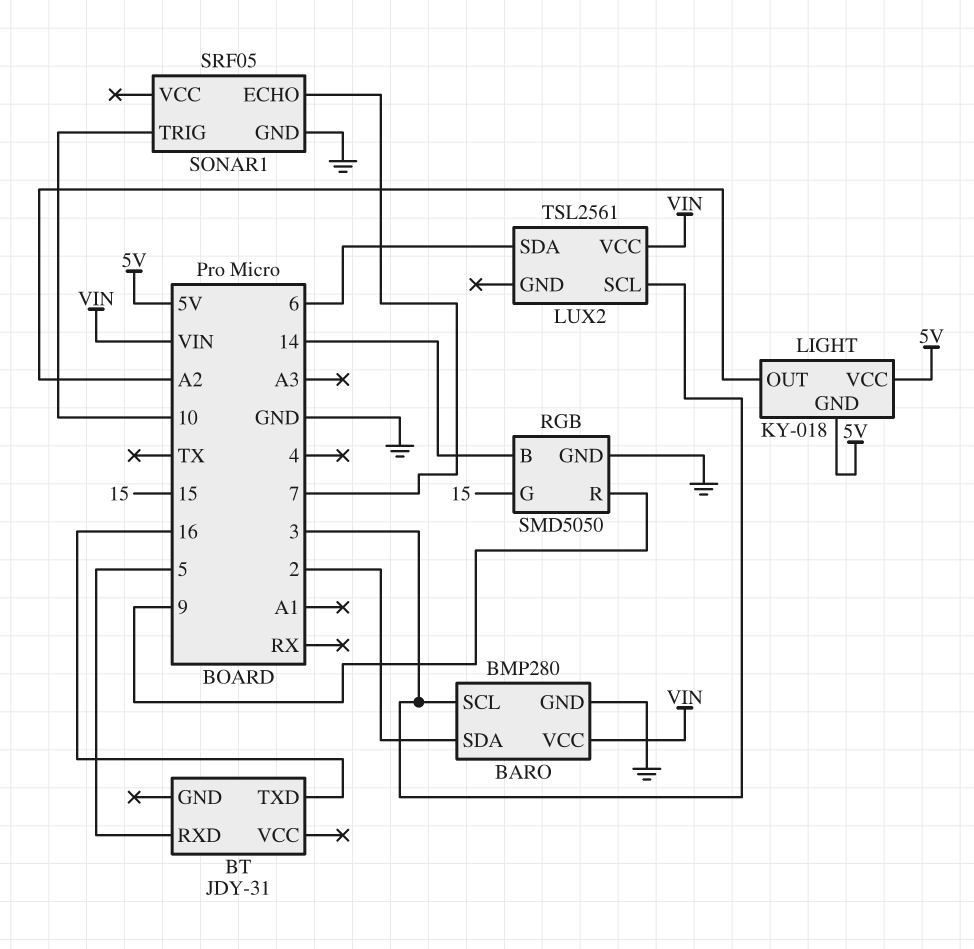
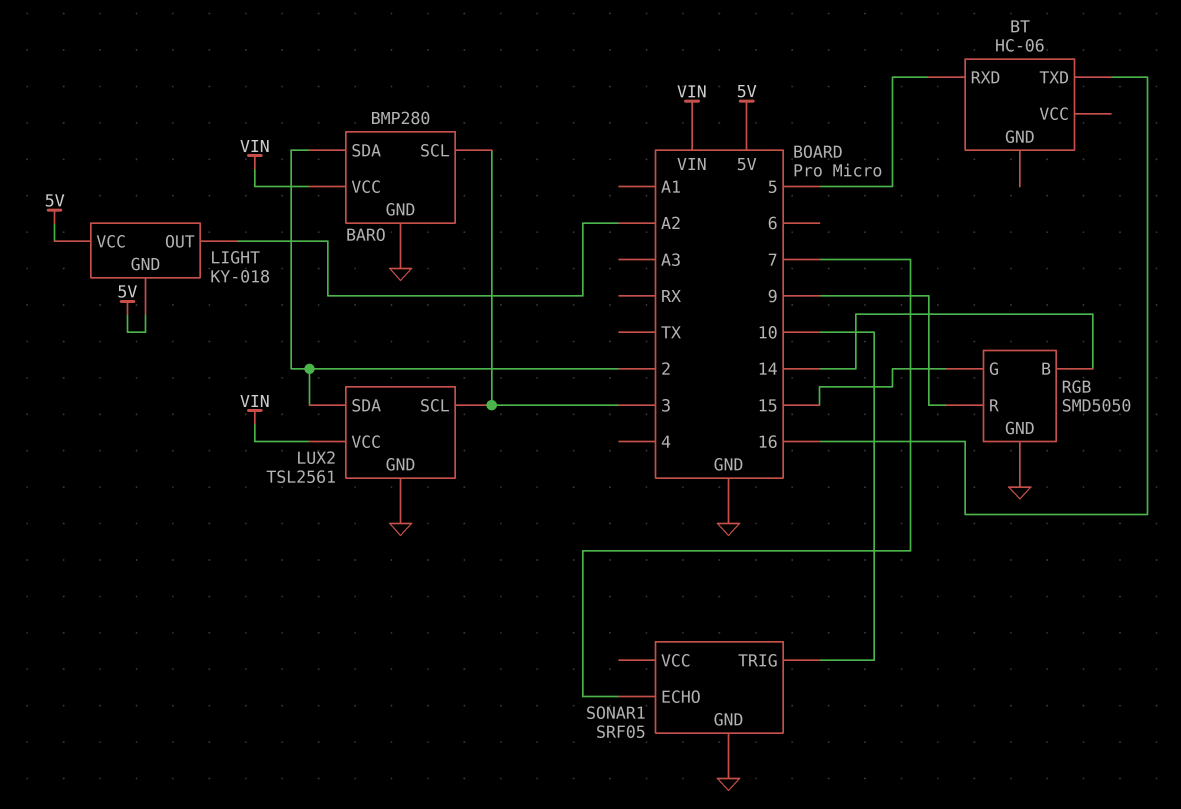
BT: JDY-31 -> HC-06
LUX2 pin GND: none -> GND
LUX2 pin SDA: 6 -> 2

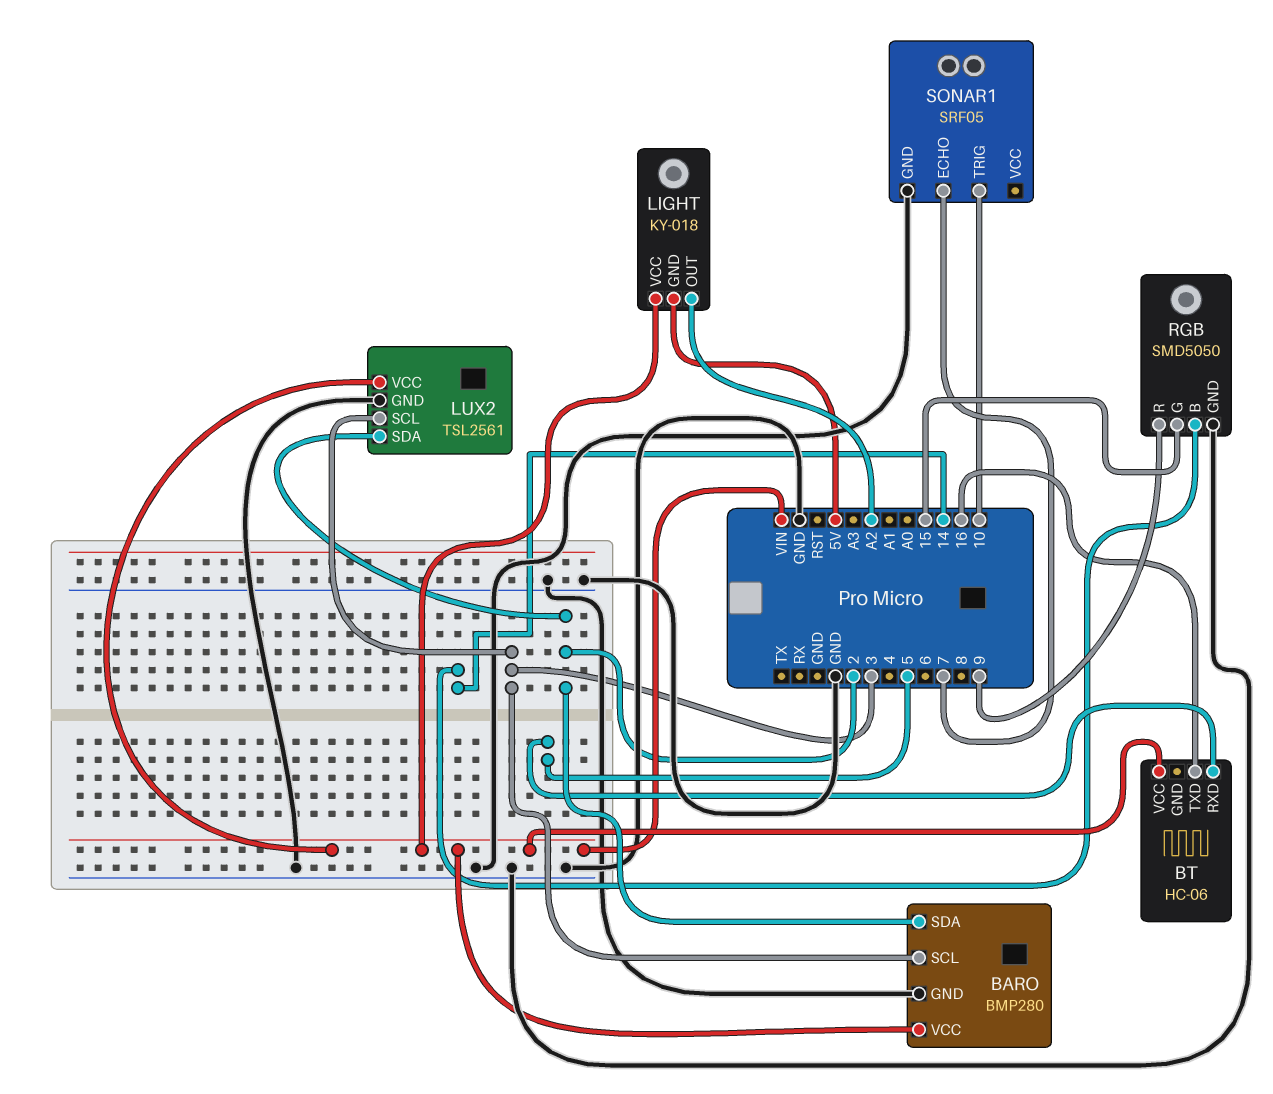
BT pin VCC: none -> VIN
LIGHT pin VCC: 5V -> VIN

